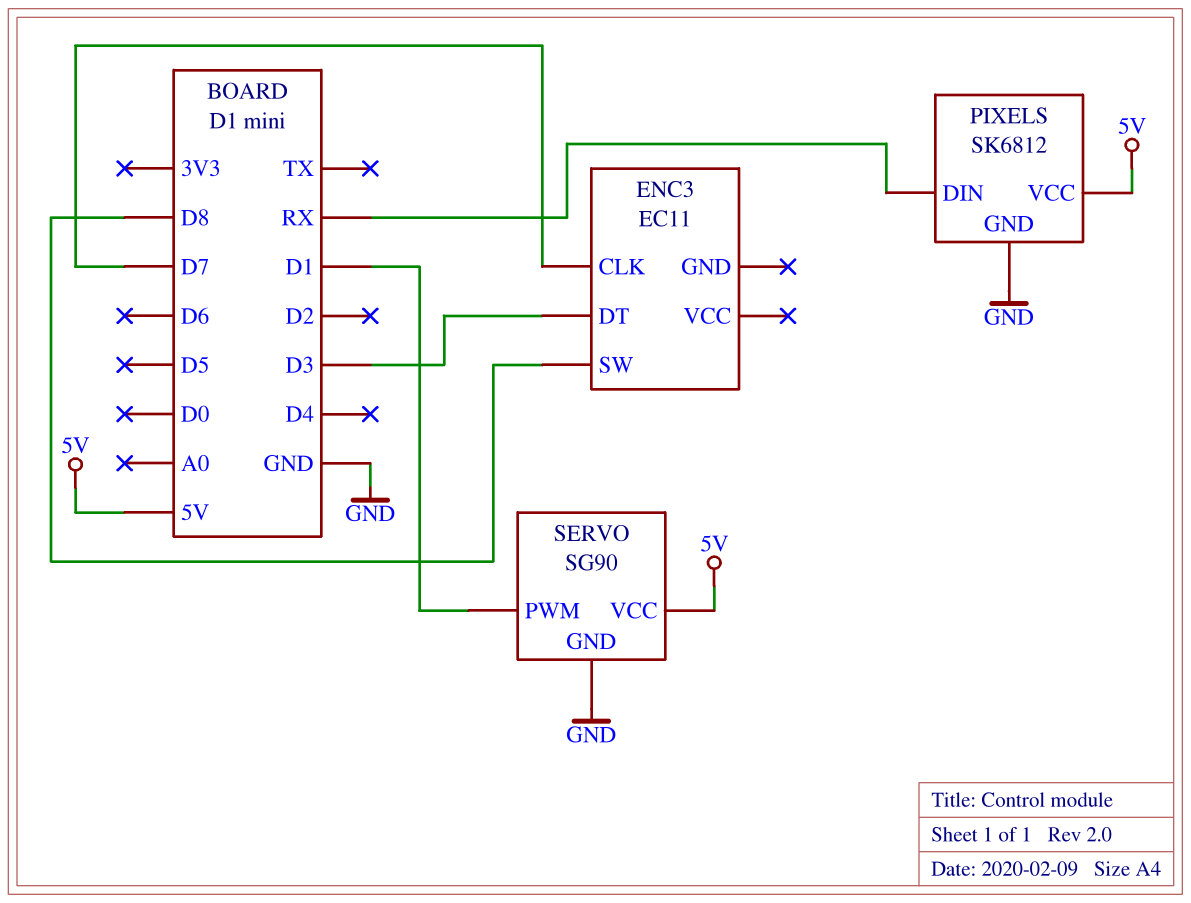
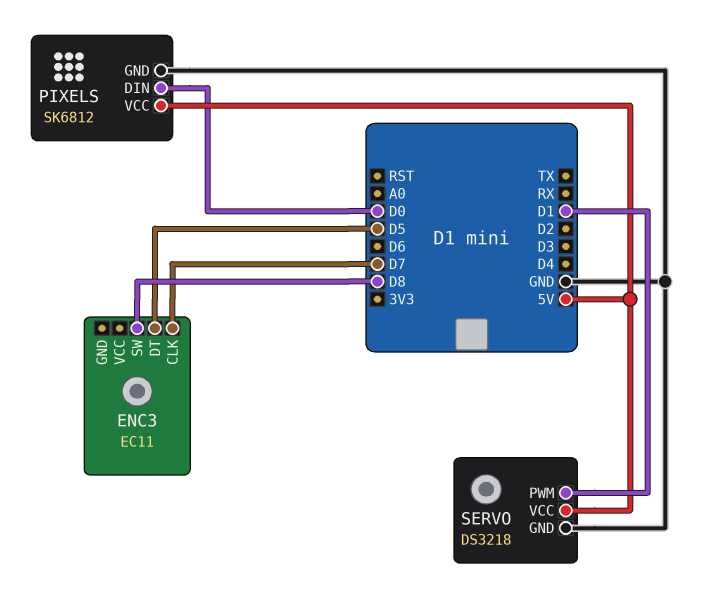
ENC3 pin DT: D3 -> D5
PIXELS pin DIN: RX -> D0
SERVO: SG90 -> DS3218

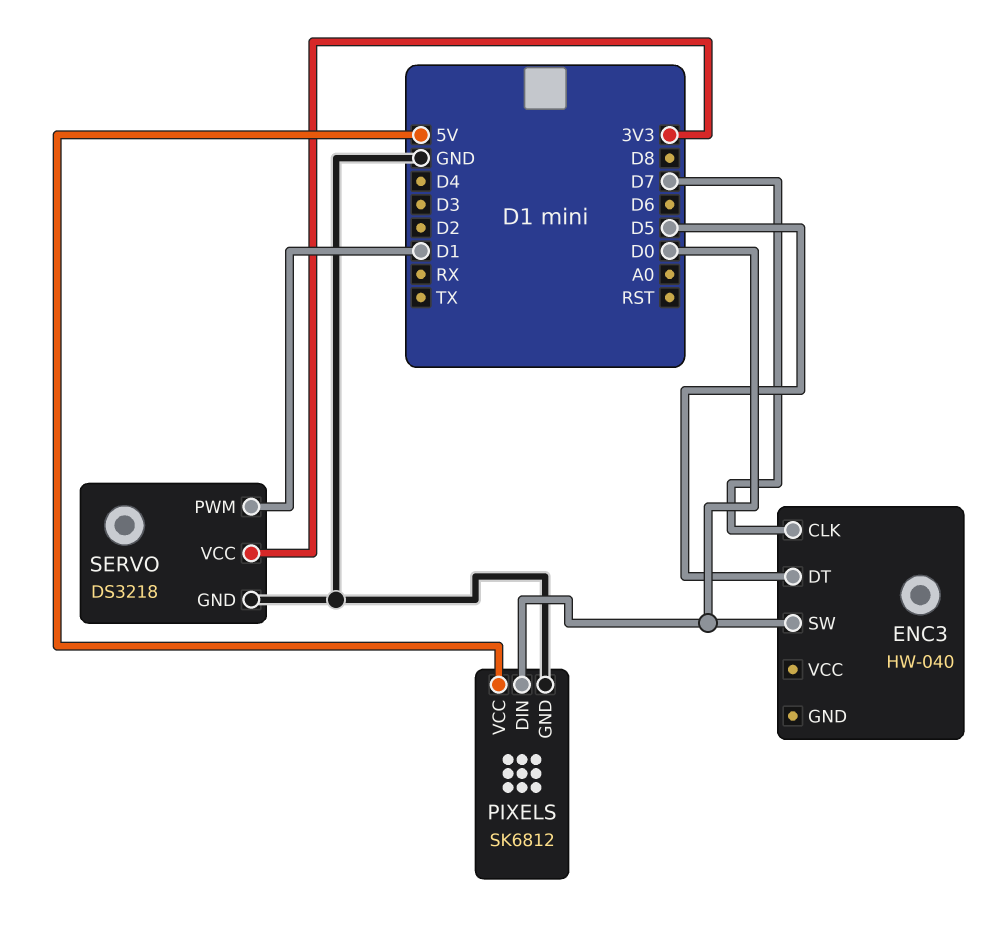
ENC3: EC11 -> HW-040
ENC3 pin SW: D8 -> D0
SERVO pin VCC: 5V -> 3V3

